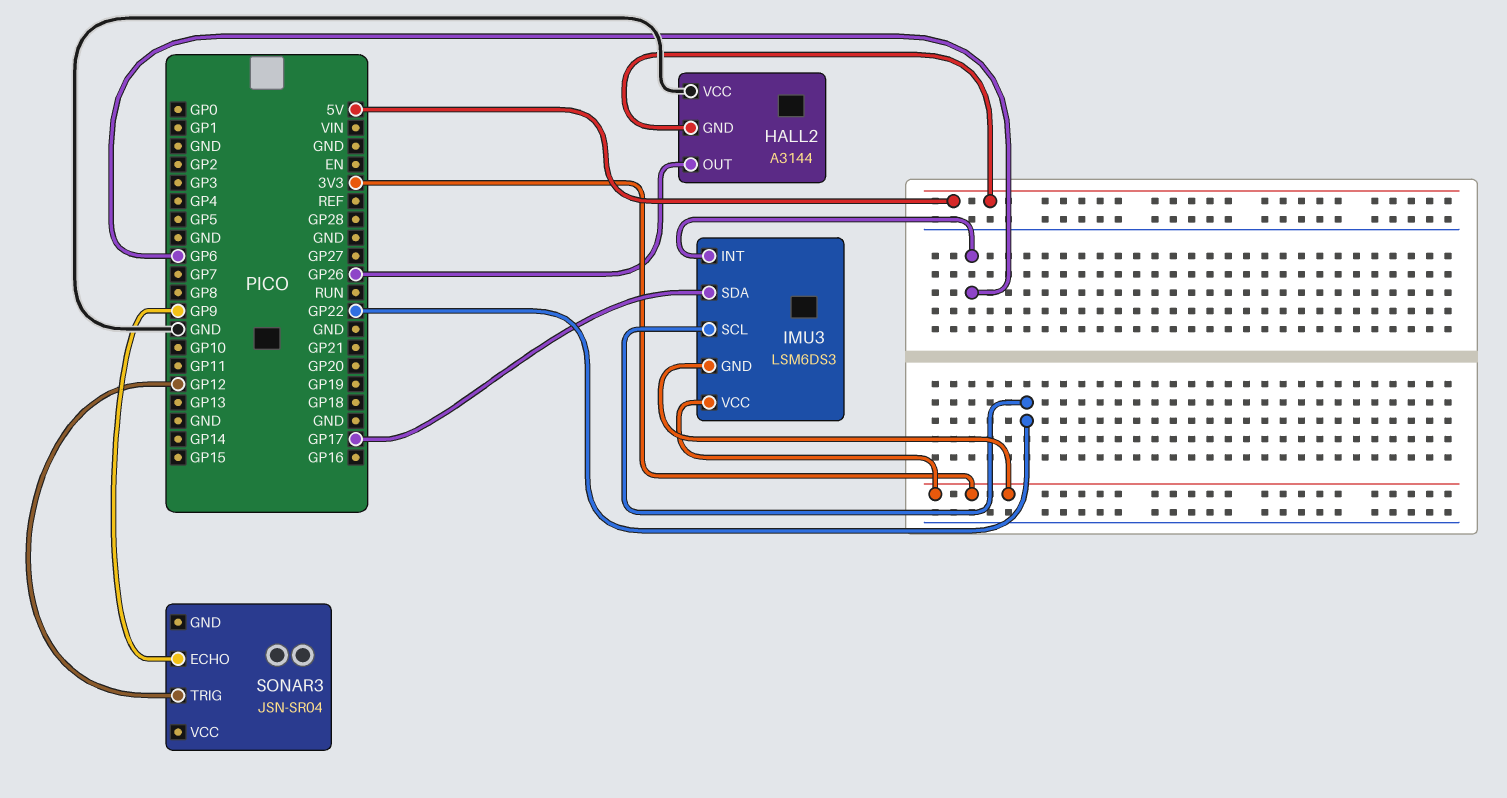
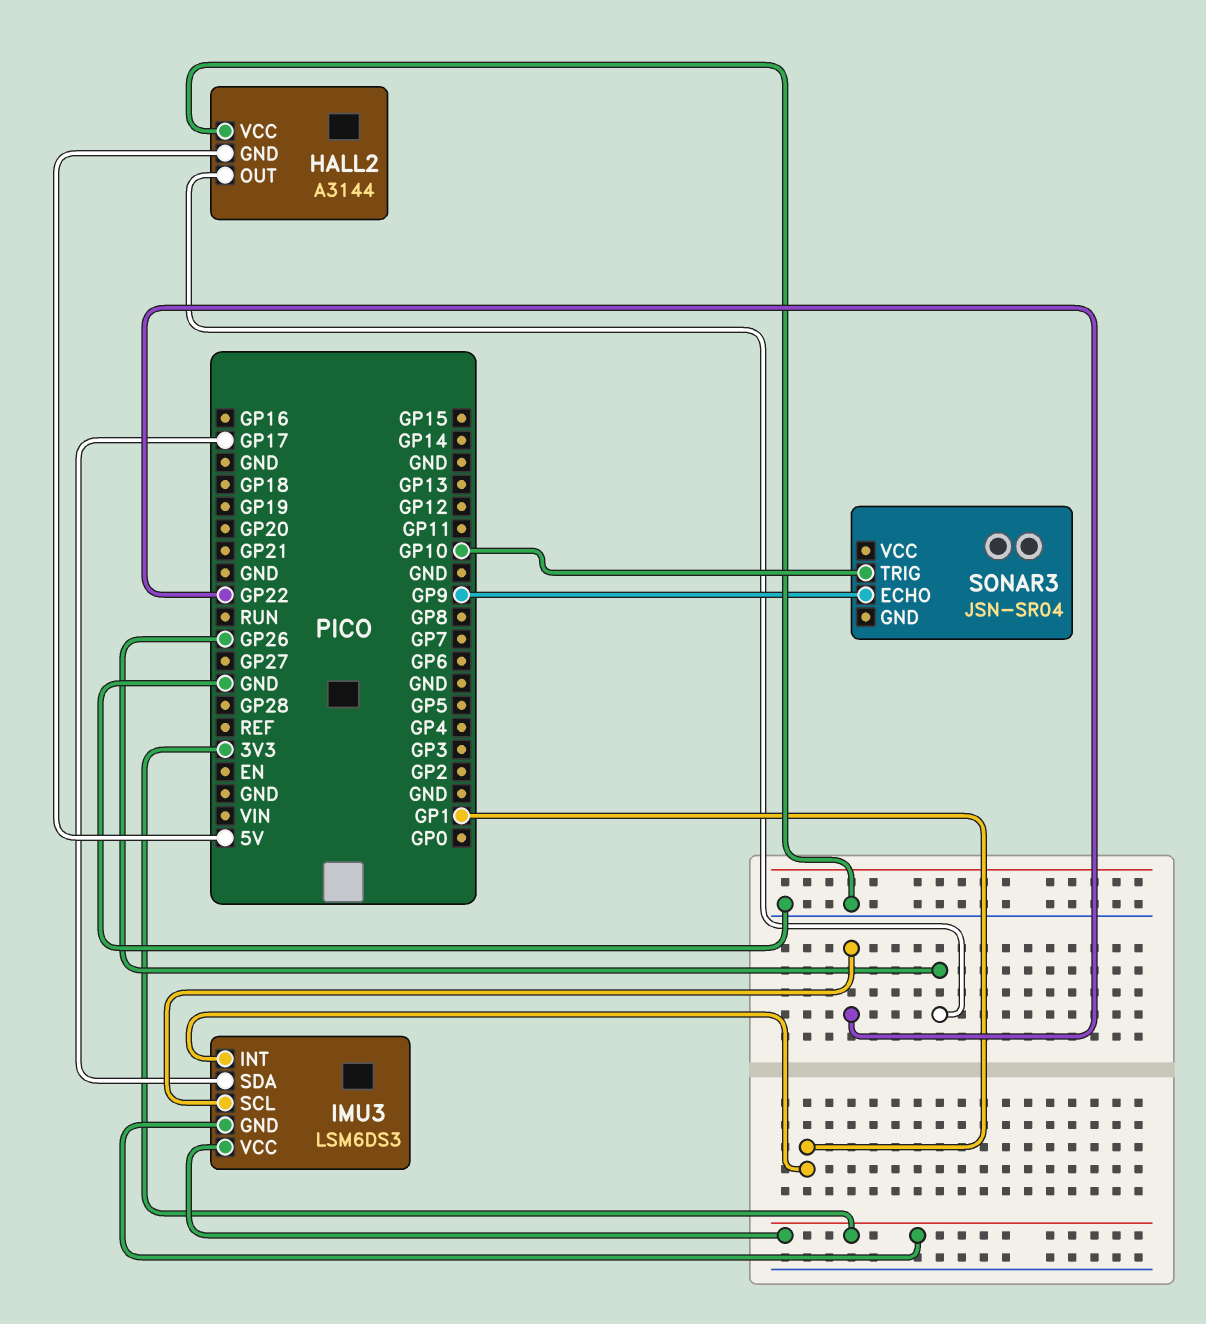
IMU3 pin INT: GP6 -> GP1
SONAR3 pin TRIG: GP12 -> GP10

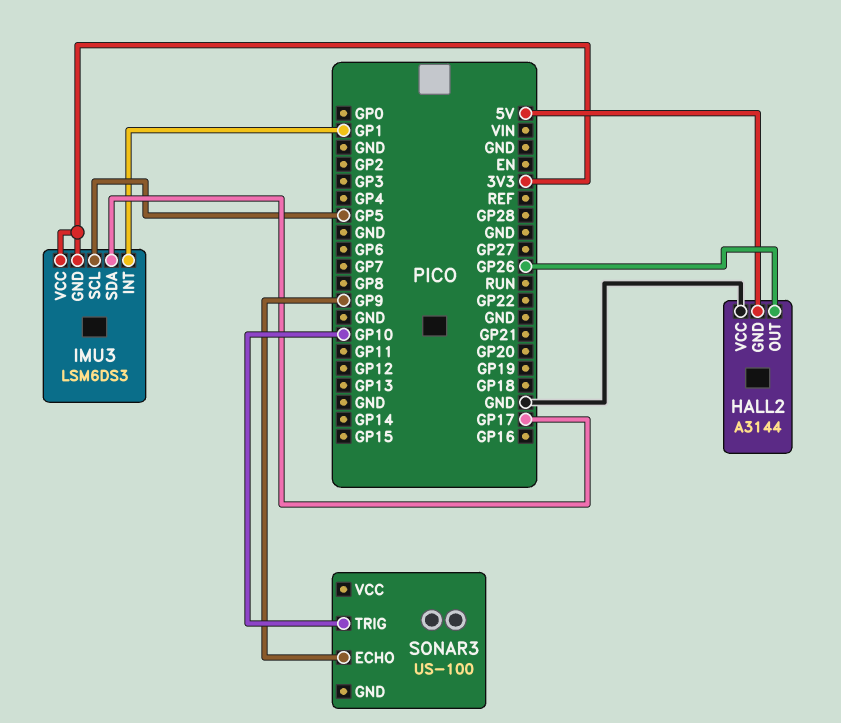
IMU3 pin SCL: GP22 -> GP5
SONAR3: JSN-SR04 -> US-100

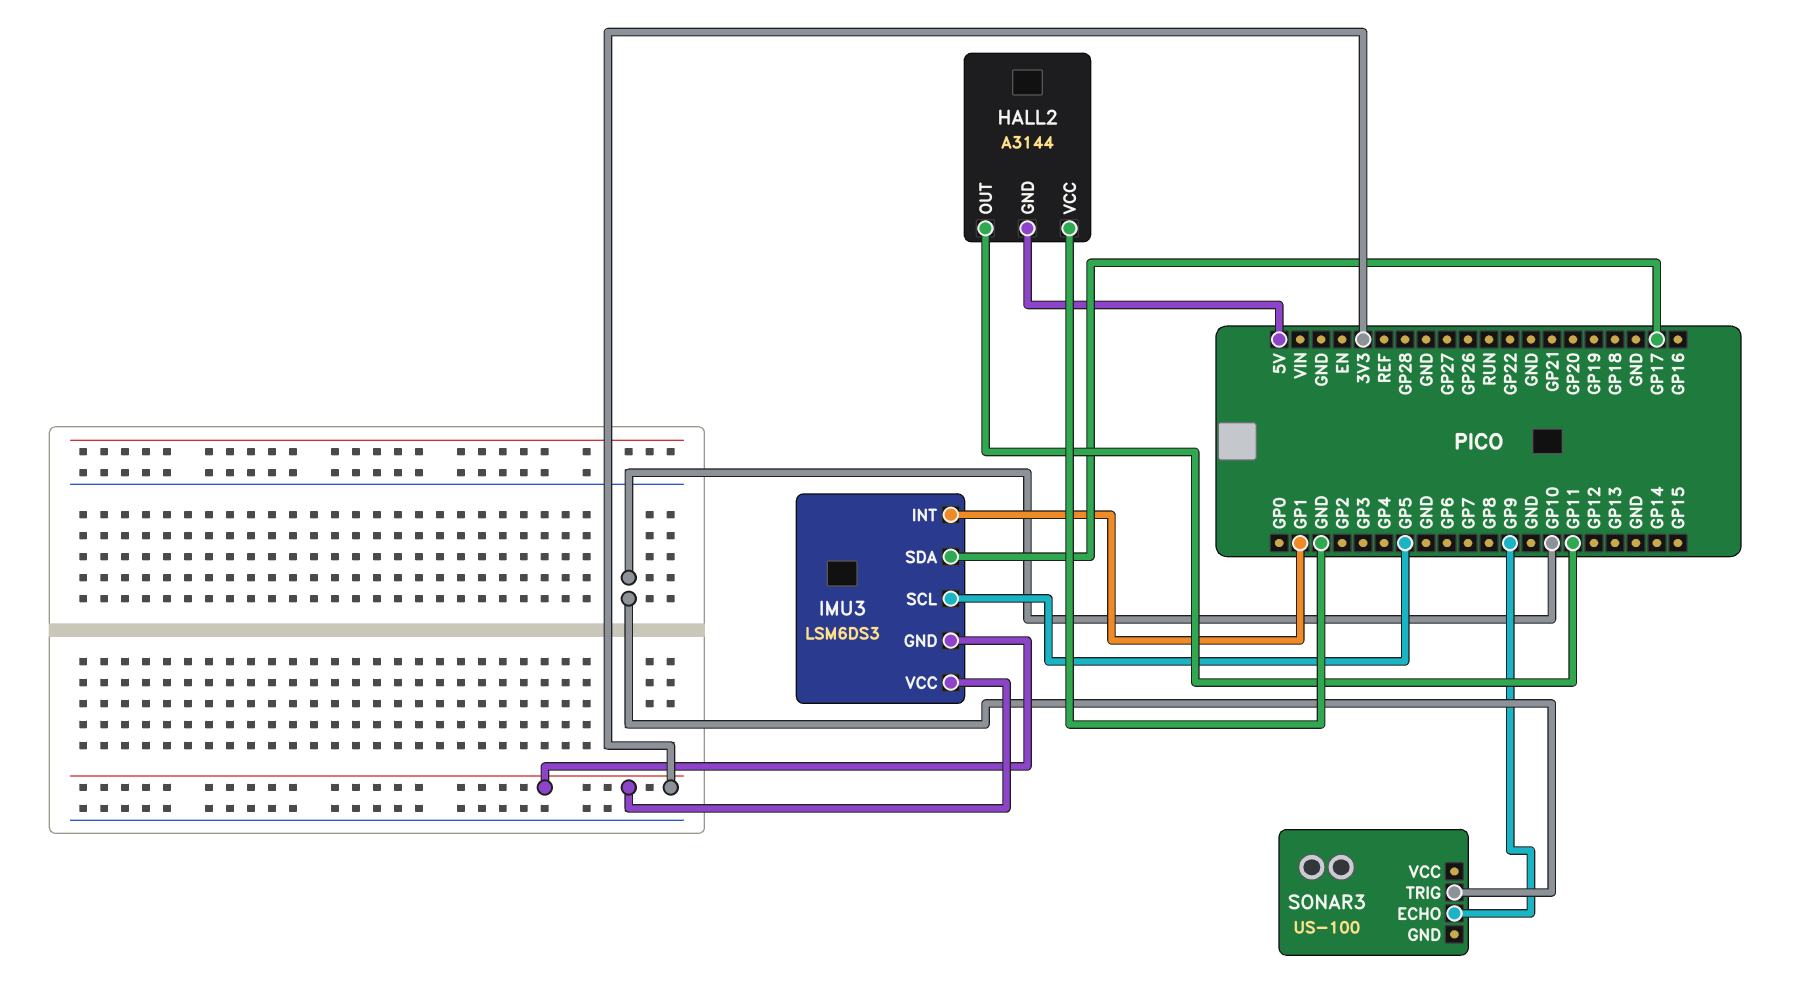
HALL2 pin OUT: GP26 -> GP11

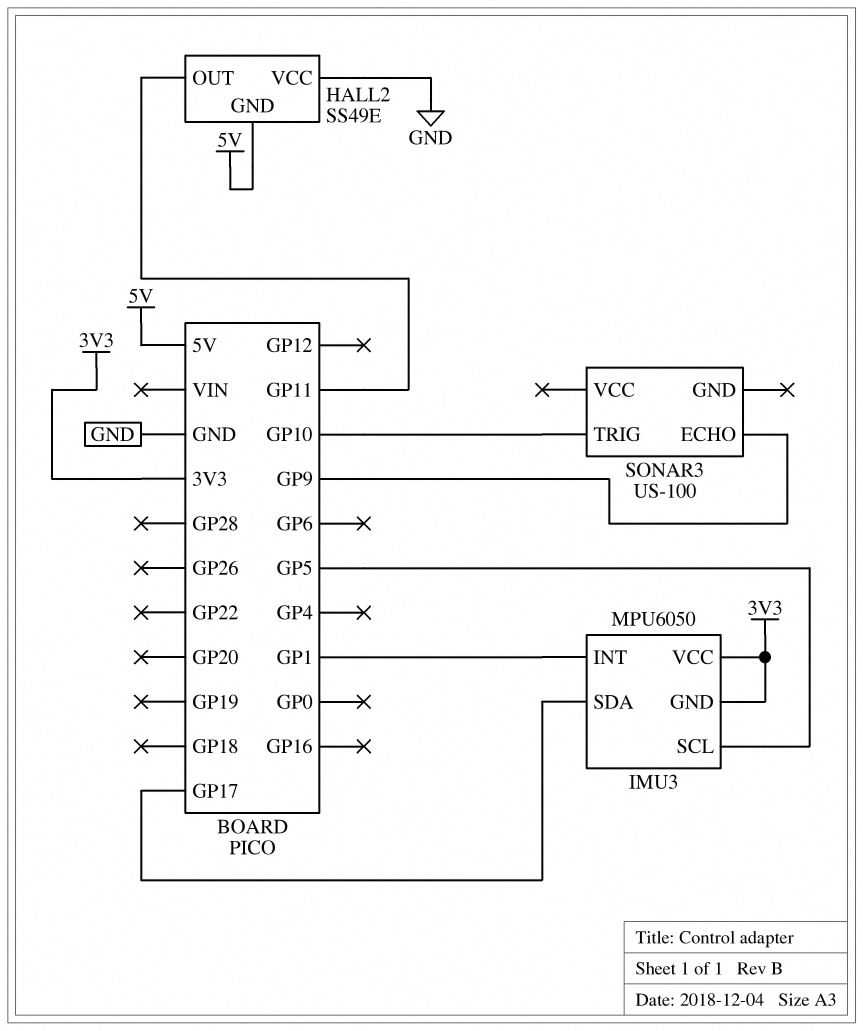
HALL2: A3144 -> SS49E
IMU3: LSM6DS3 -> MPU6050

